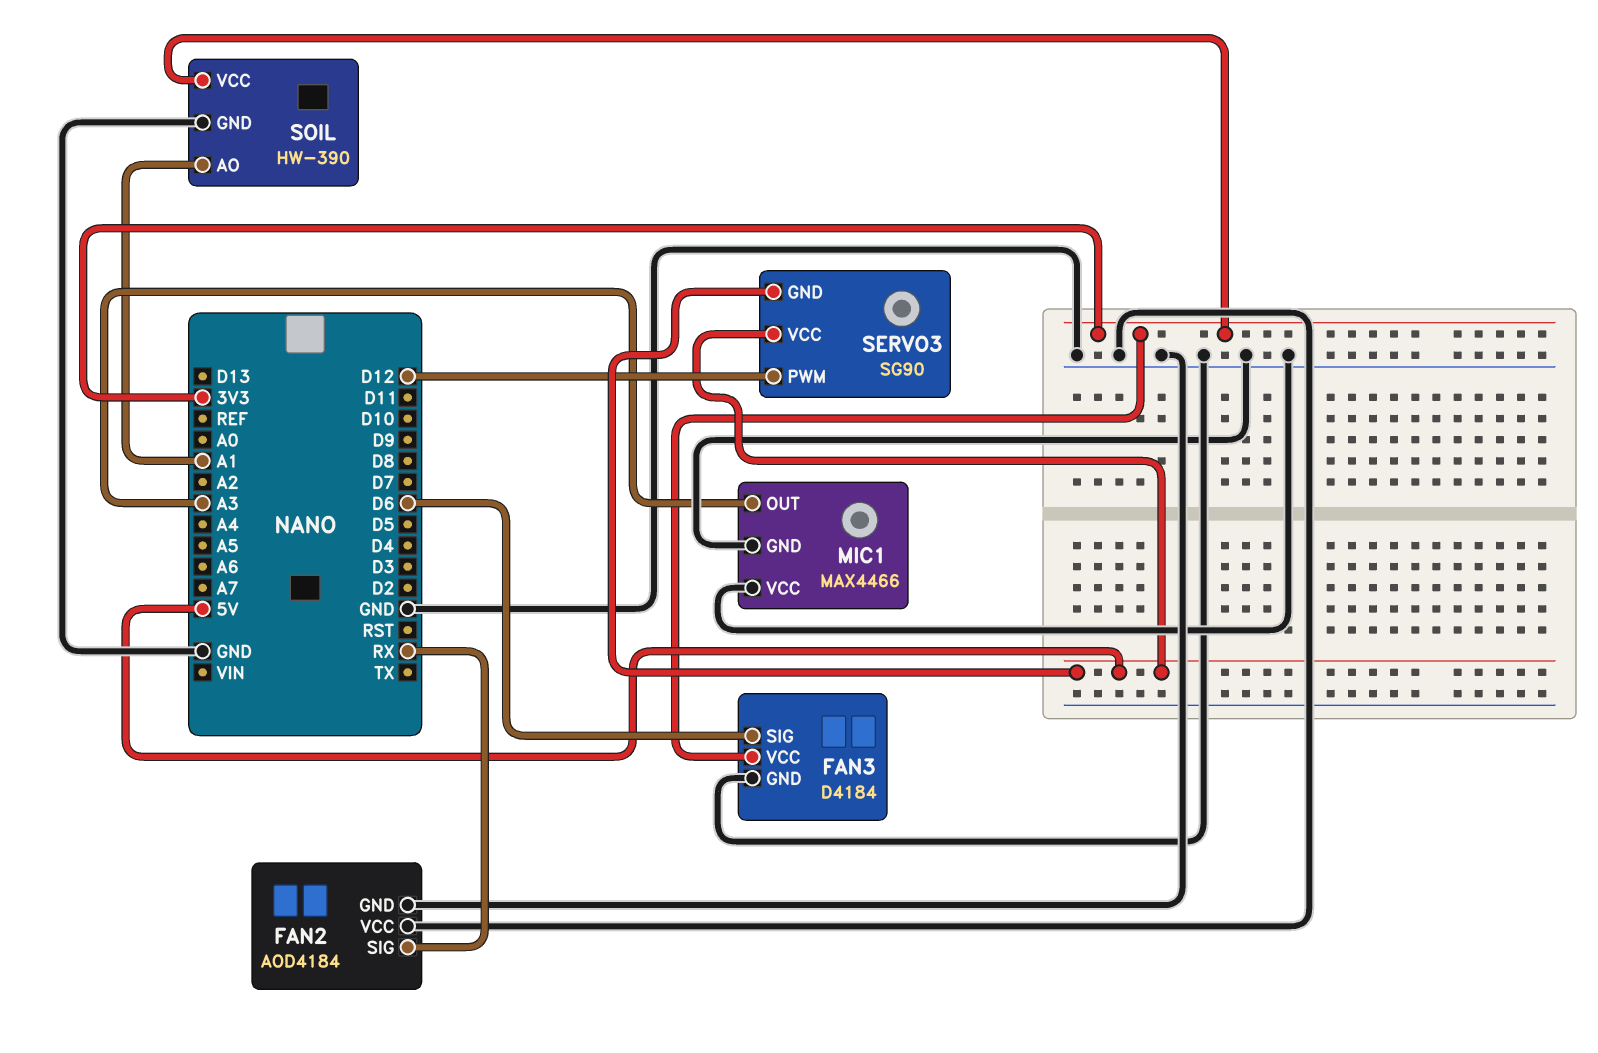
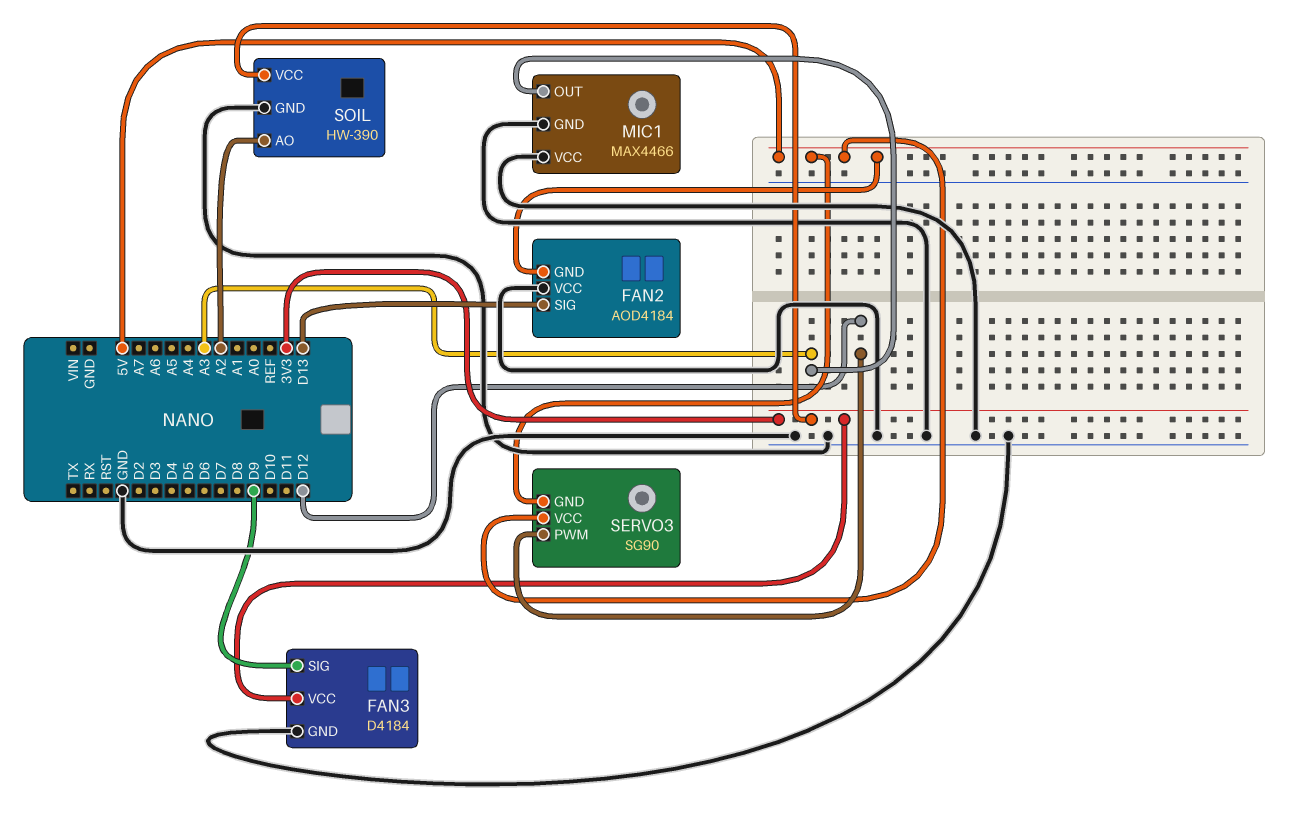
FAN2 pin GND: GND -> 5V
FAN2 pin SIG: RX -> D13
FAN3 pin SIG: D6 -> D9
SOIL pin AO: A1 -> A2

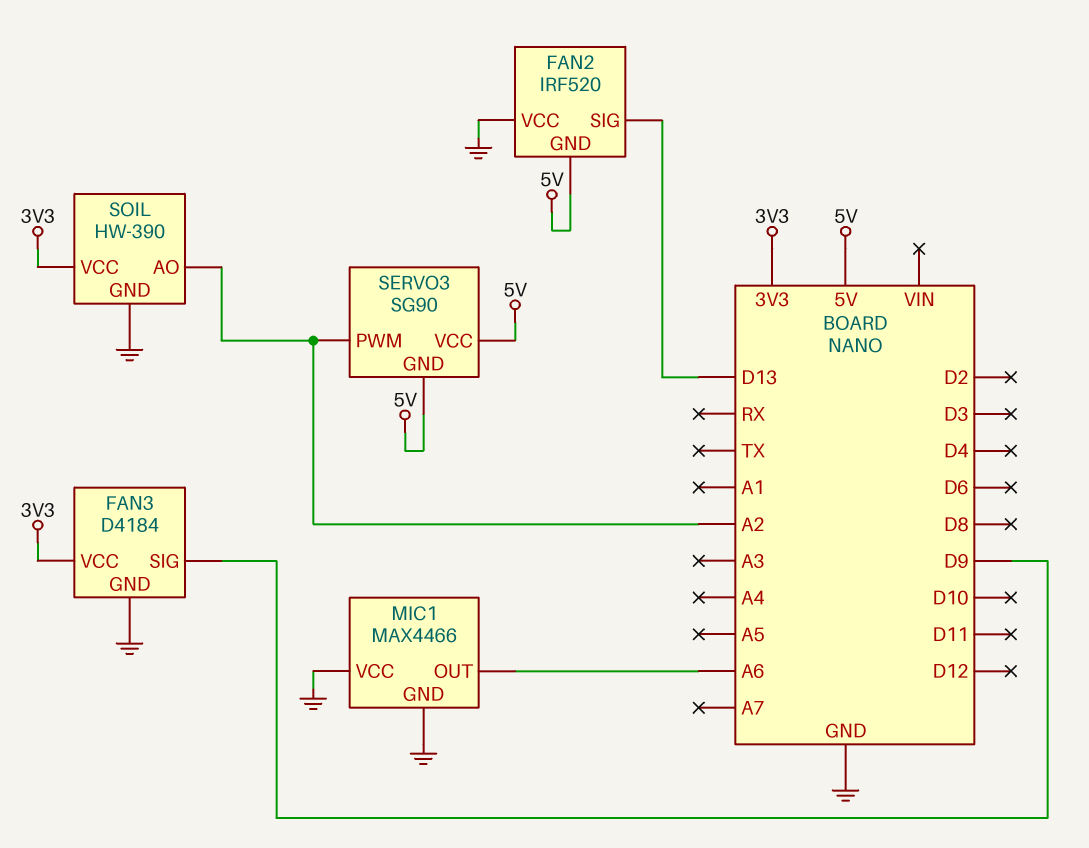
FAN2: AOD4184 -> IRF520
MIC1 pin OUT: A3 -> A6
SERVO3 pin PWM: D12 -> A2

